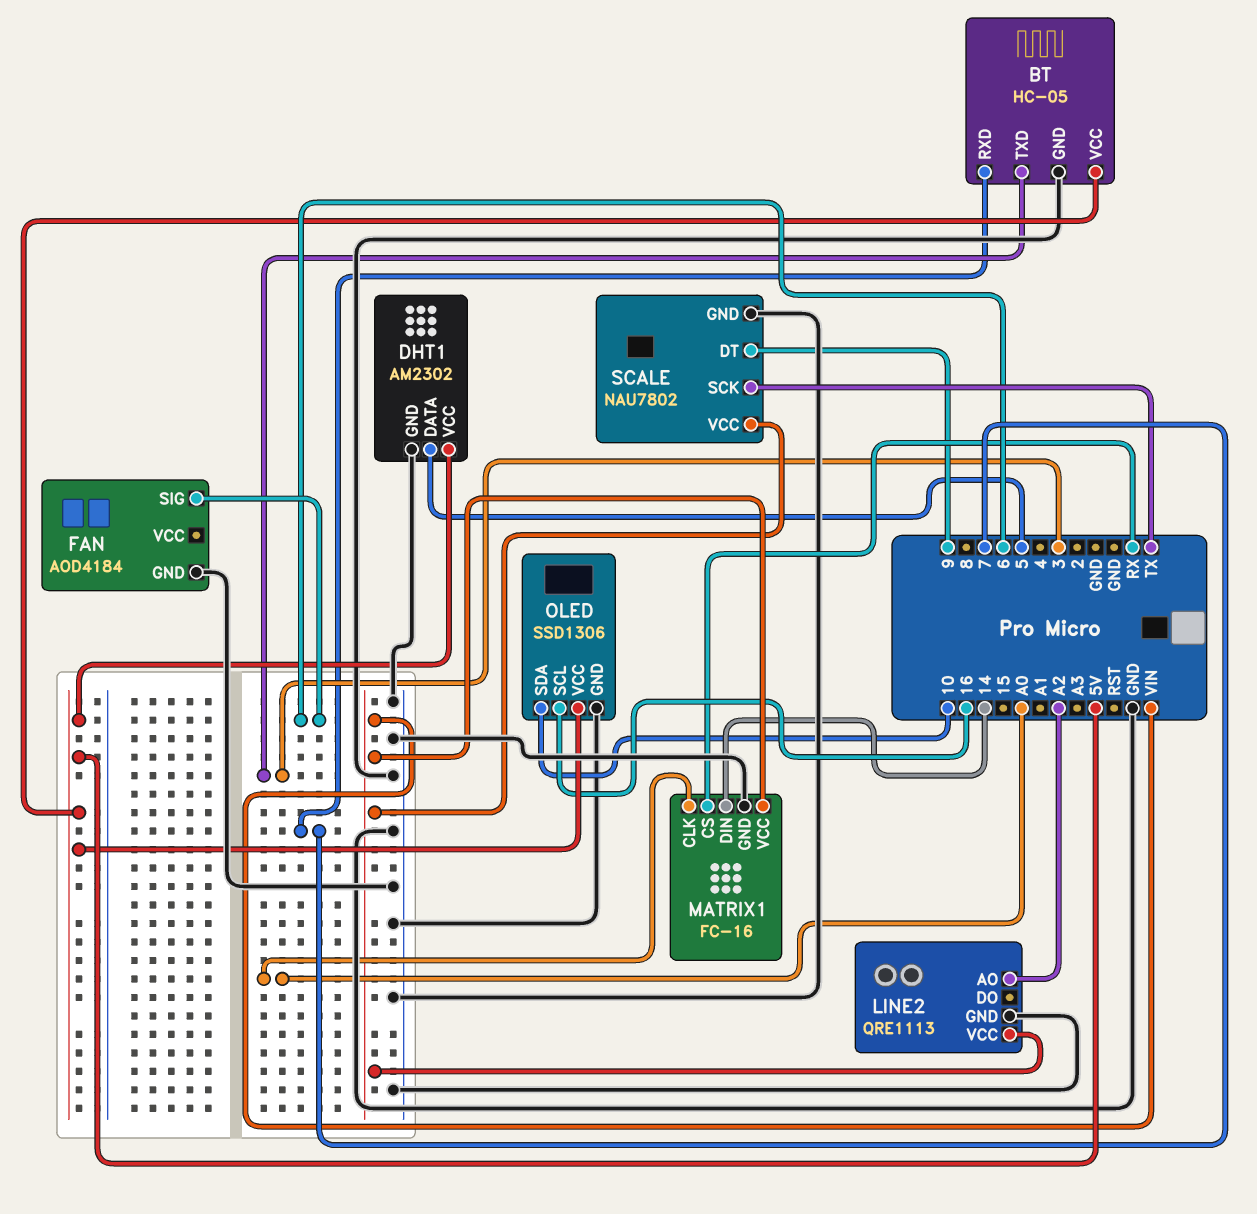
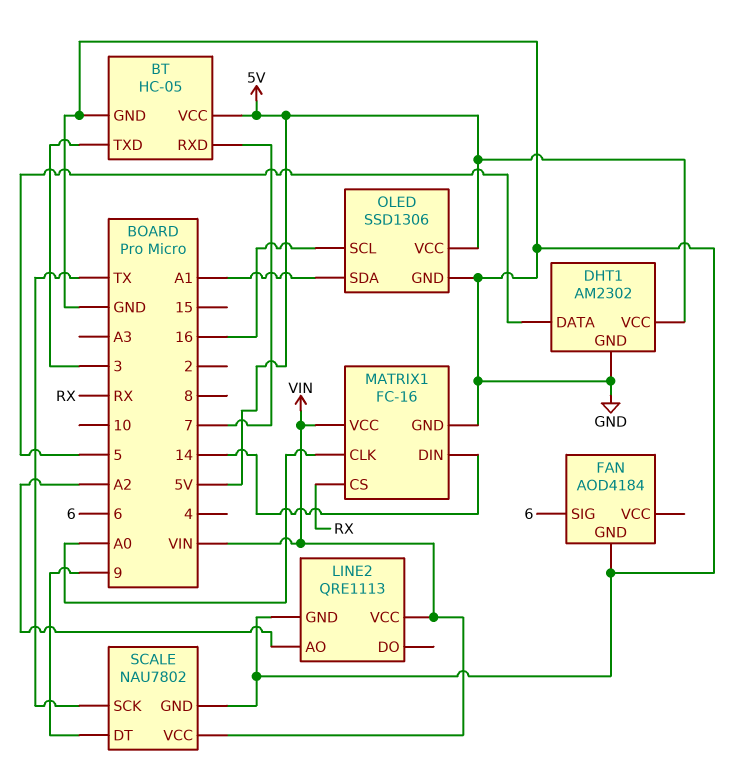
OLED pin SDA: 10 -> A1

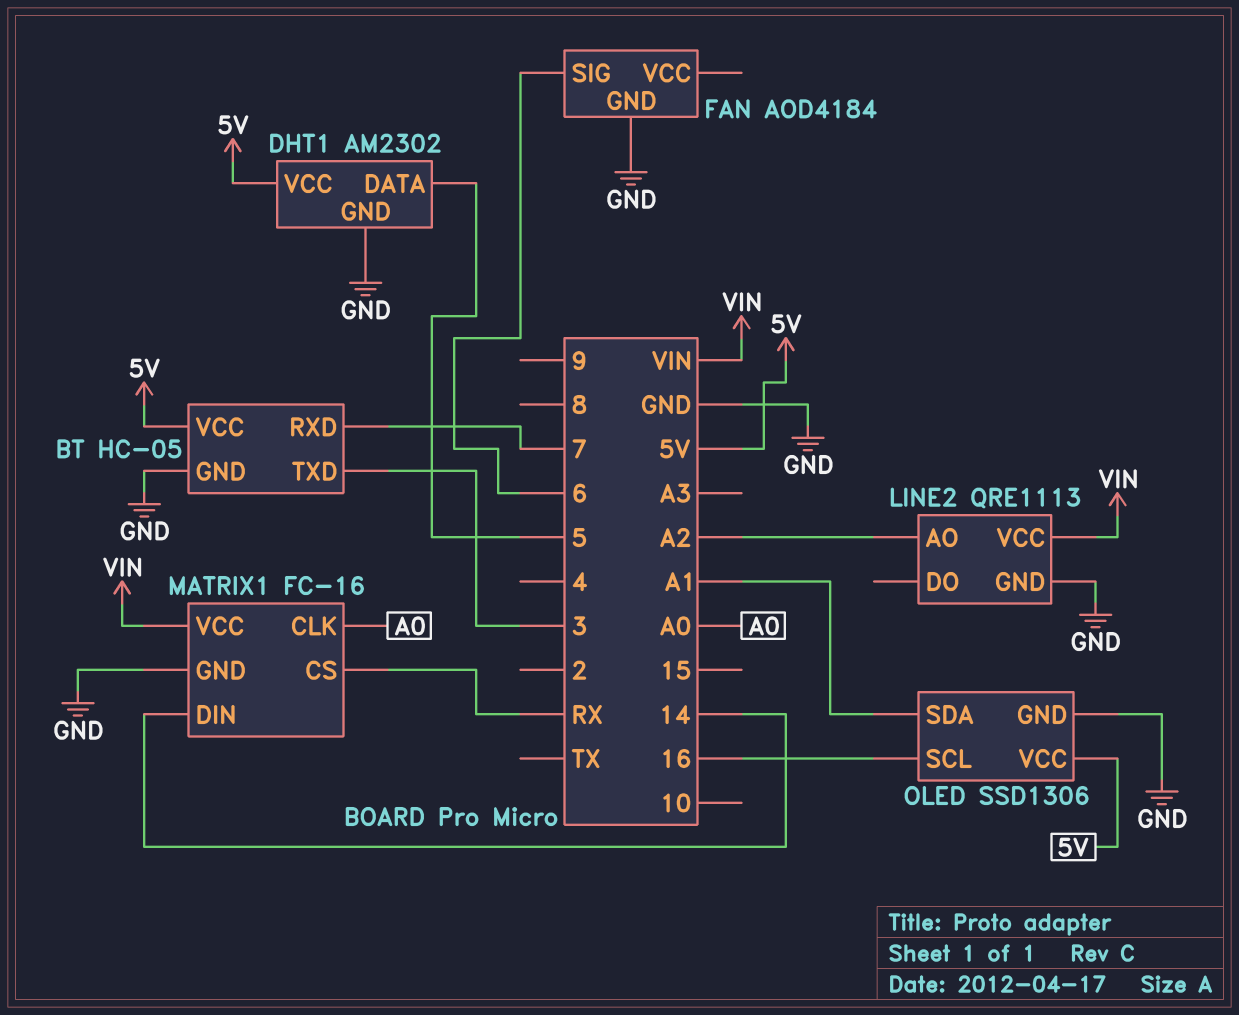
SCALE: NAU7802 -> none
SCALE pin DT: 9 -> none
SCALE pin GND: GND -> none
SCALE pin SCK: TX -> none
SCALE pin VCC: VIN -> none

